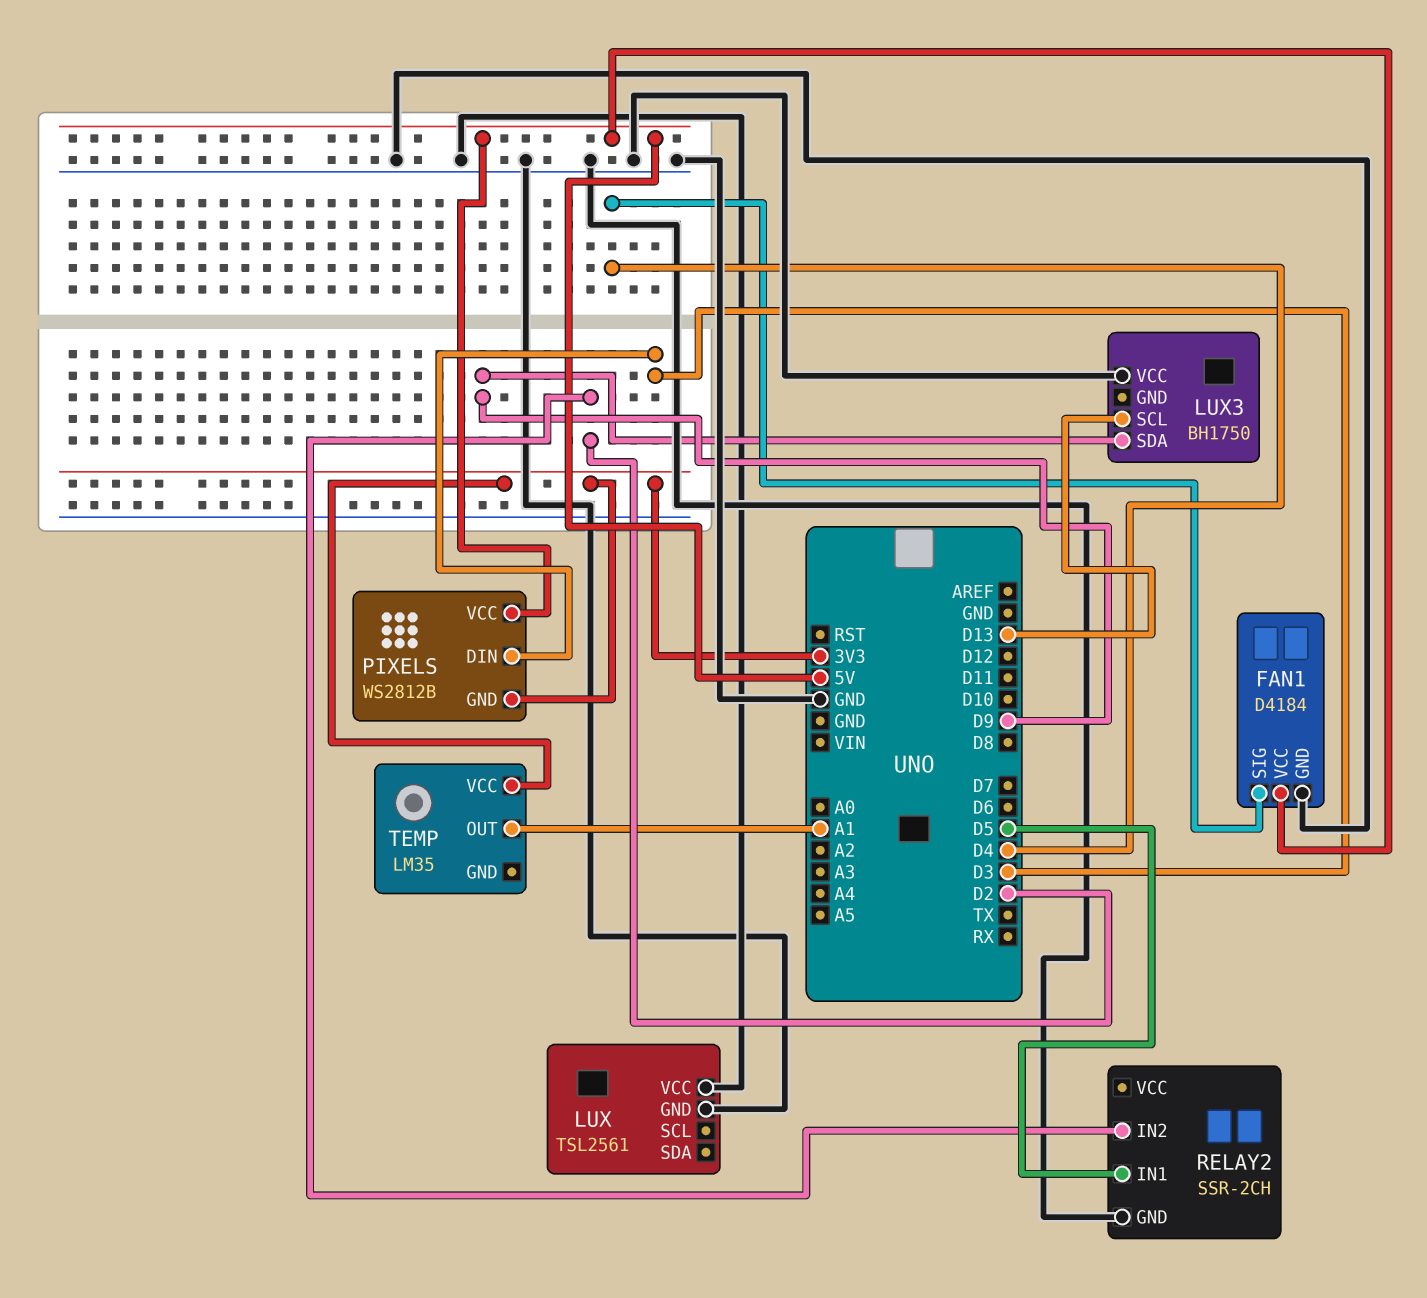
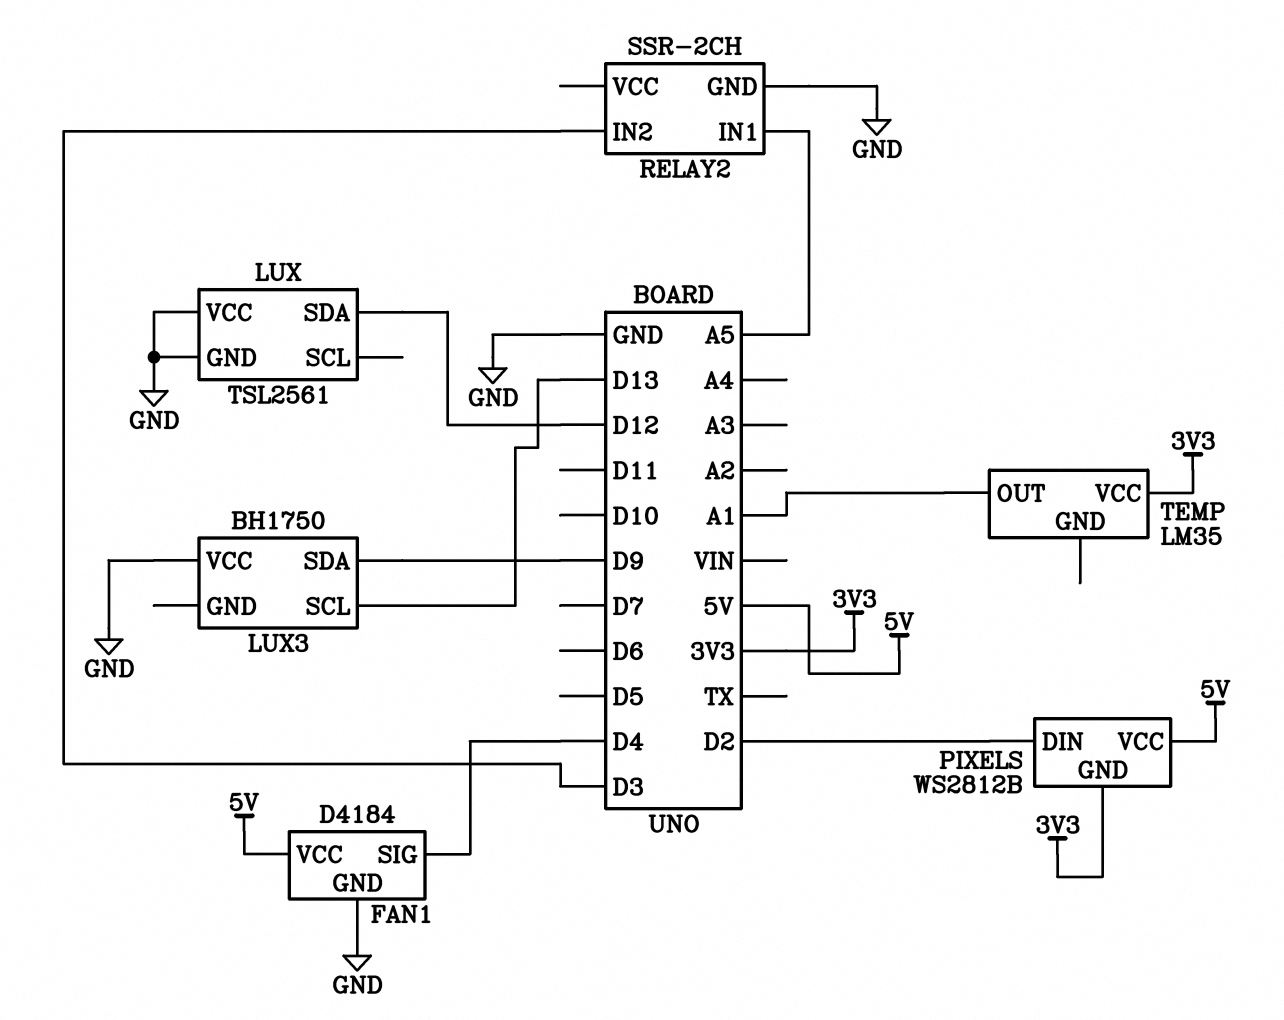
LUX pin SDA: none -> D12
PIXELS pin DIN: D3 -> D2
RELAY2 pin IN1: D5 -> A5
RELAY2 pin IN2: D2 -> D3

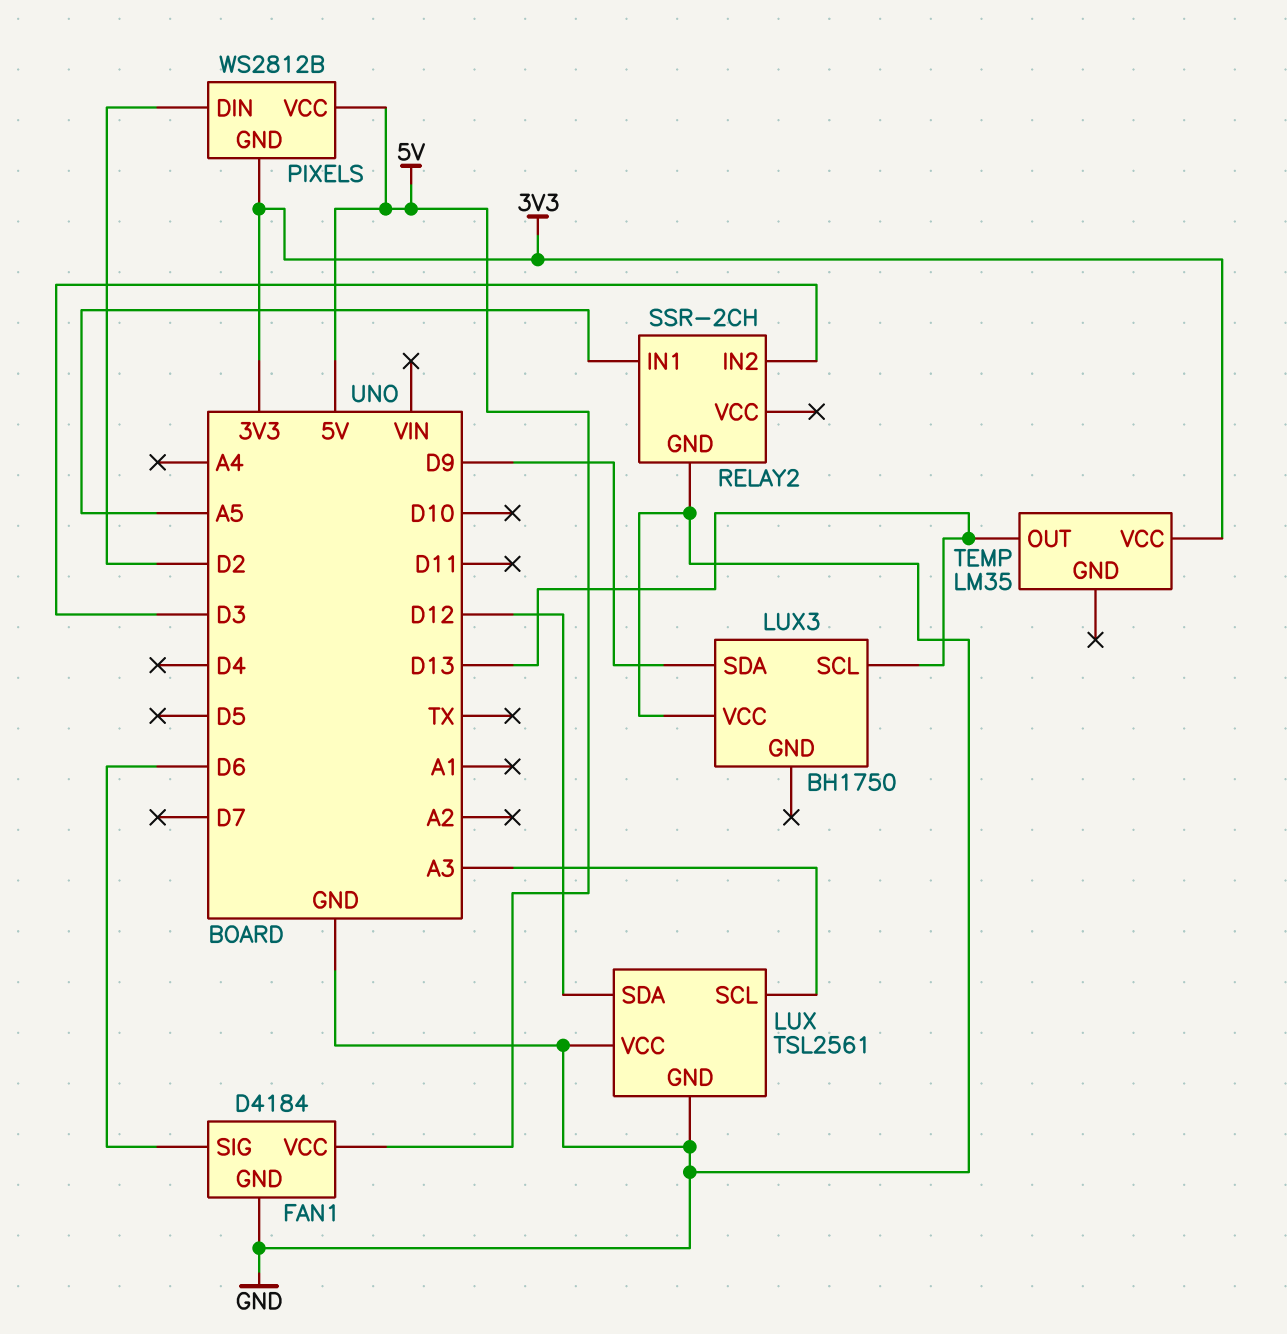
FAN1 pin SIG: D4 -> D6
LUX pin SCL: none -> A3
TEMP pin OUT: A1 -> D13

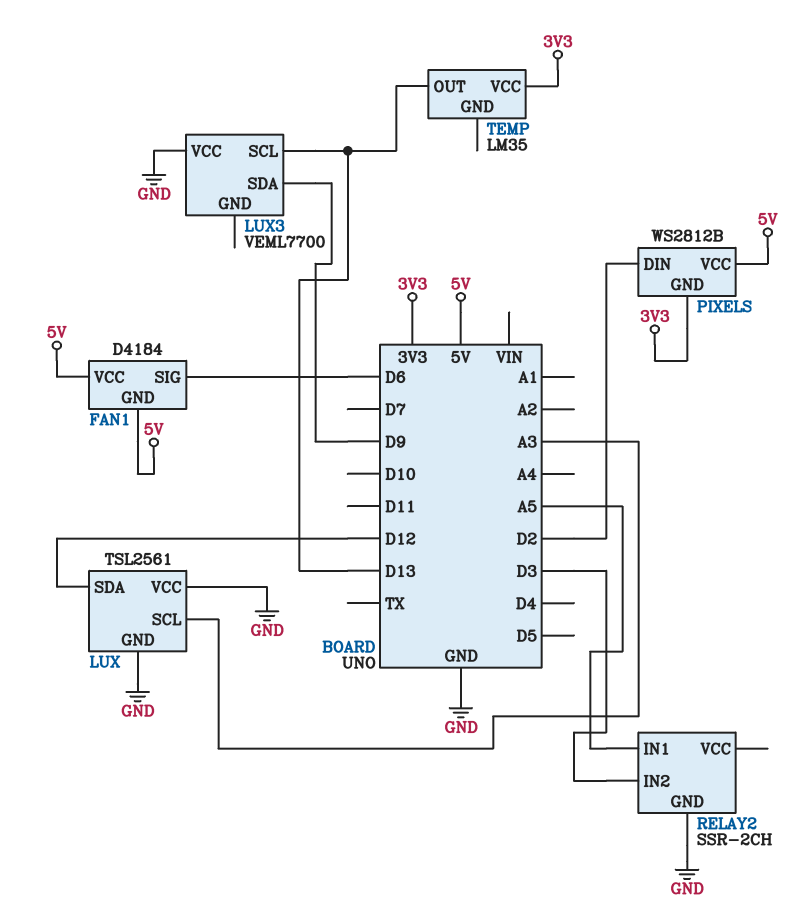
FAN1 pin GND: GND -> 5V
LUX3: BH1750 -> VEML7700

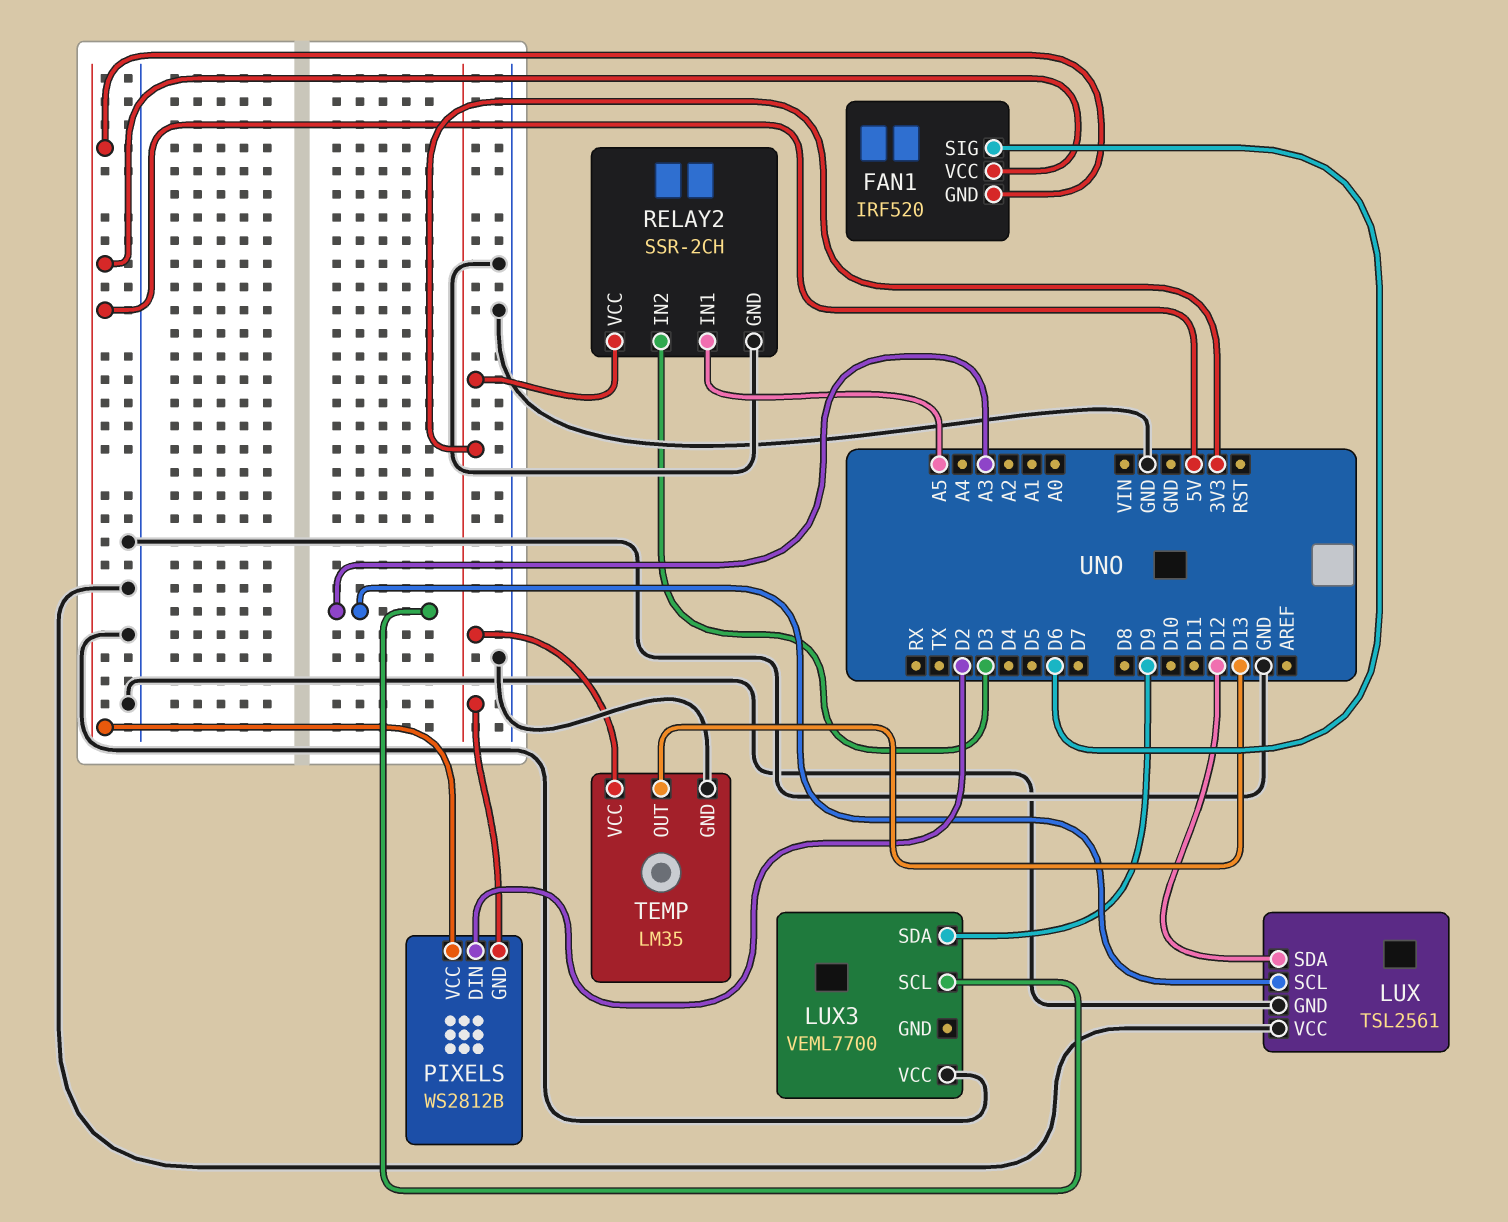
FAN1: D4184 -> IRF520
LUX3 pin SCL: D13 -> A3
RELAY2 pin VCC: none -> 3V3
TEMP pin GND: none -> GND

